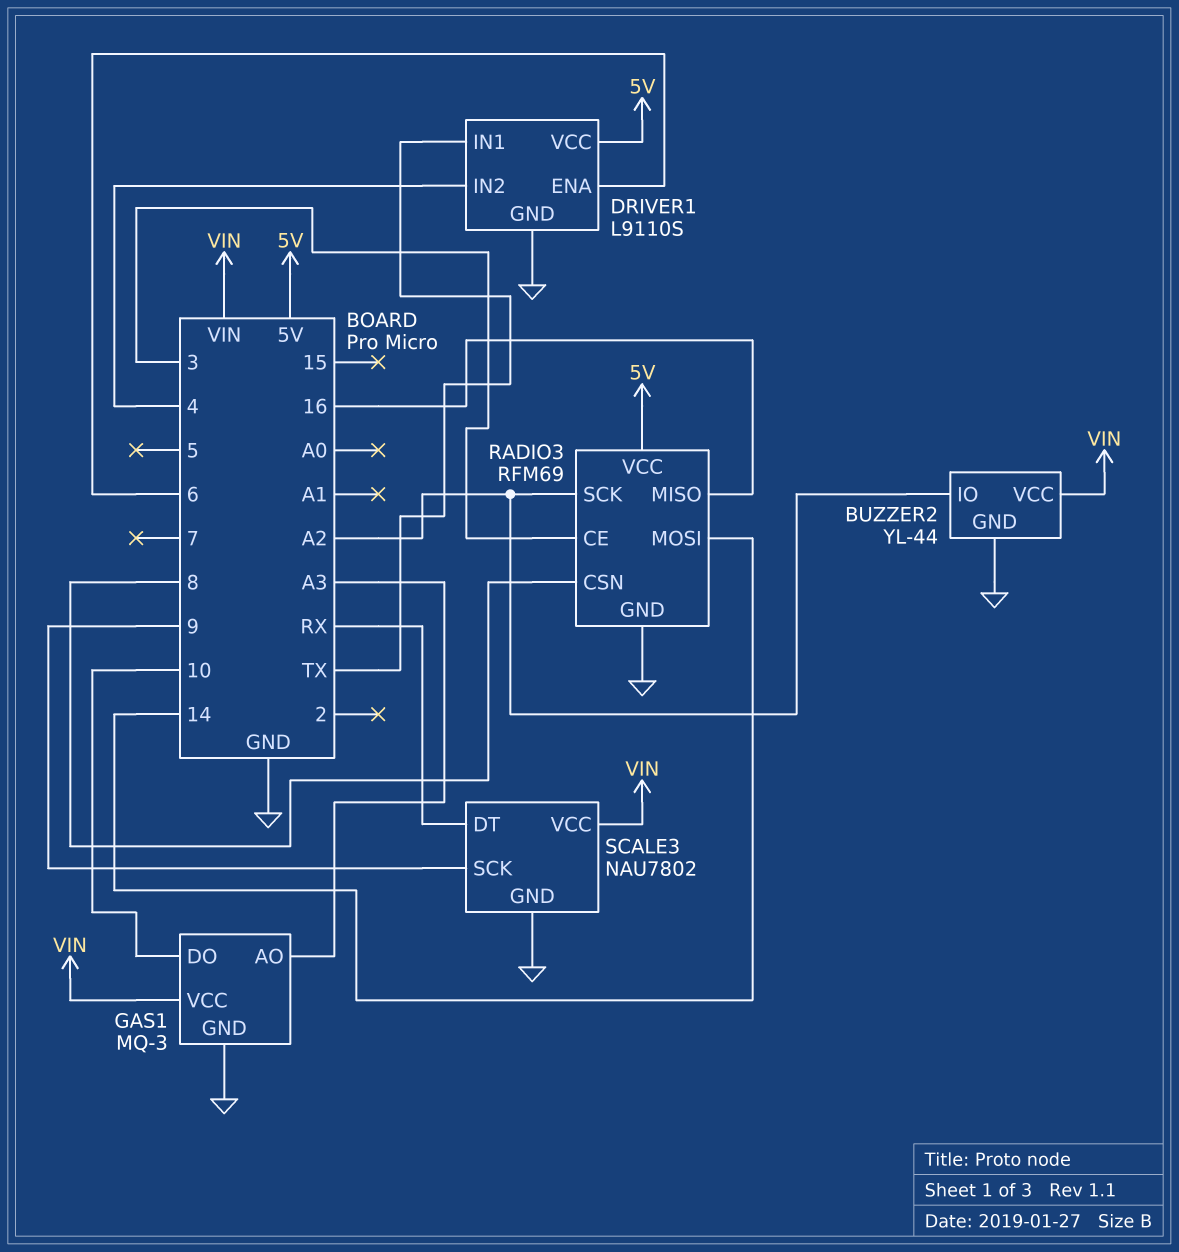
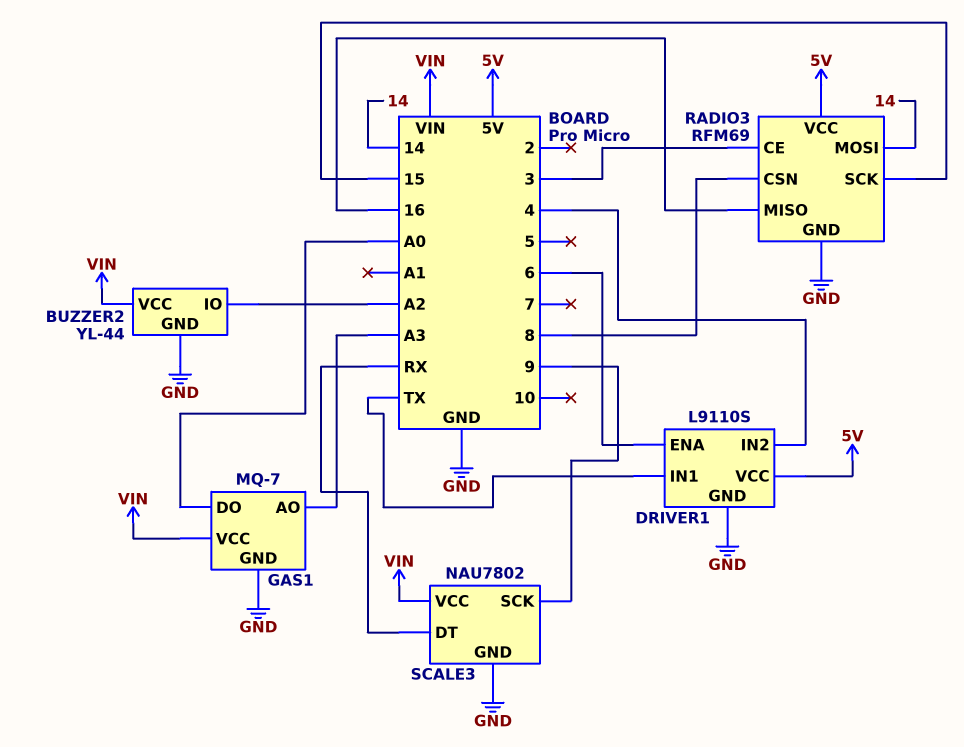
GAS1: MQ-3 -> MQ-7
GAS1 pin DO: 10 -> A0
RADIO3 pin SCK: A2 -> 15

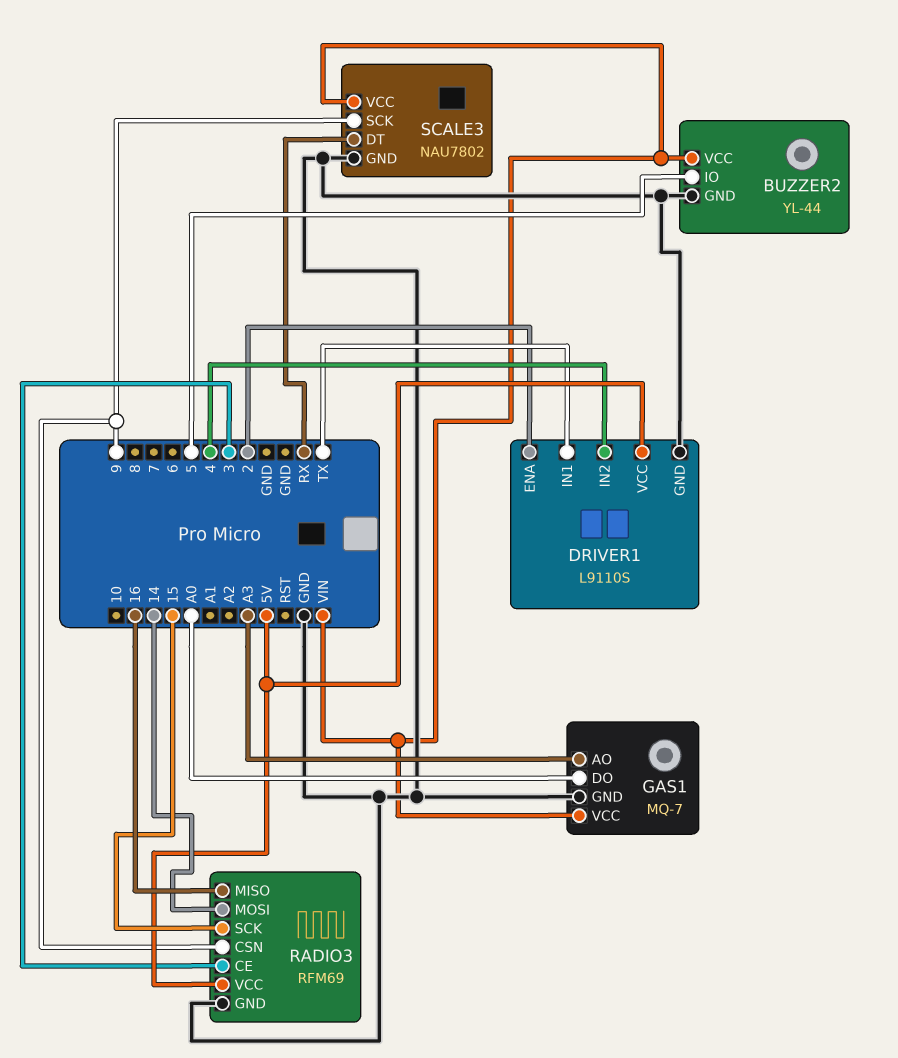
BUZZER2 pin IO: A2 -> 5
DRIVER1 pin ENA: 6 -> 2
RADIO3 pin CSN: 8 -> 9

